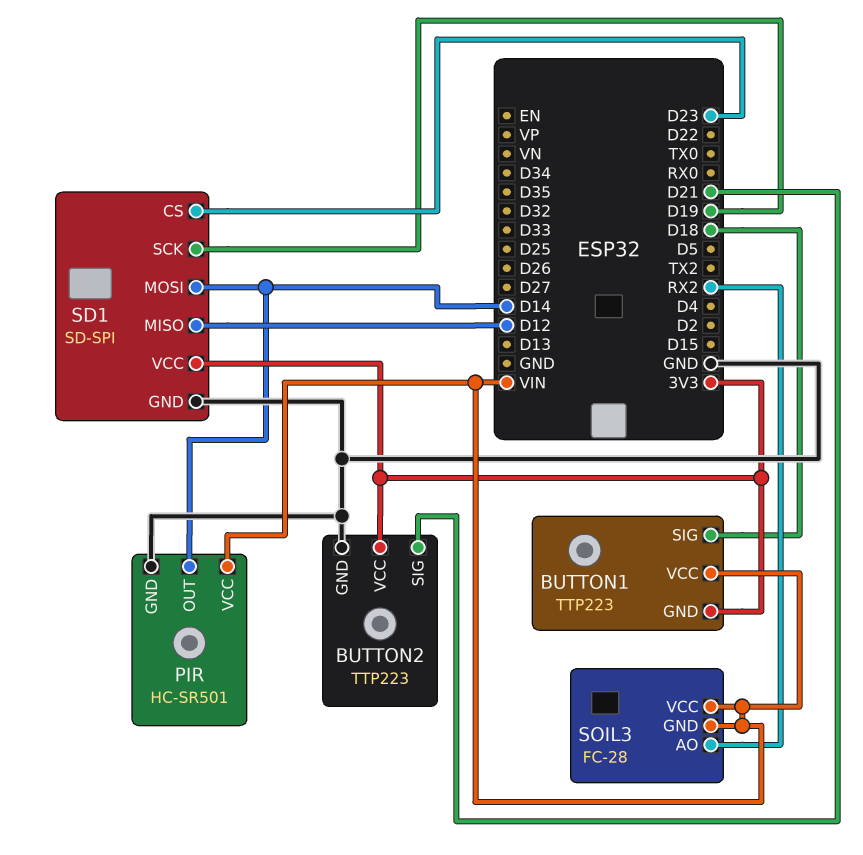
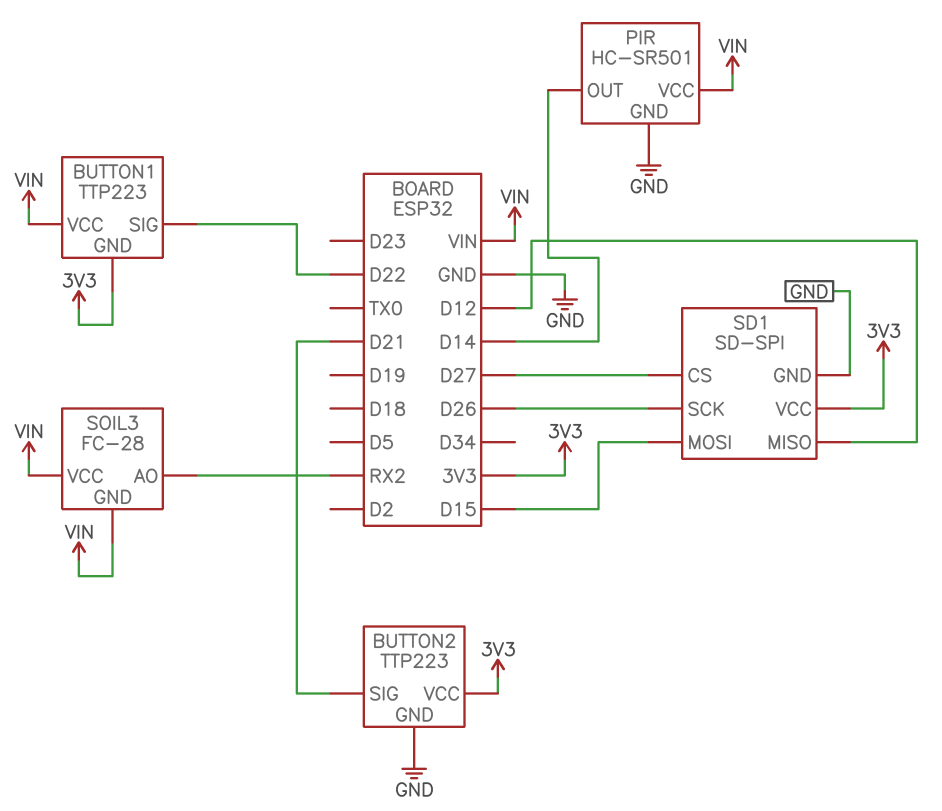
BUTTON1 pin SIG: D18 -> D22
SD1 pin CS: D23 -> D27
SD1 pin MOSI: D14 -> D15
SD1 pin SCK: D19 -> D26

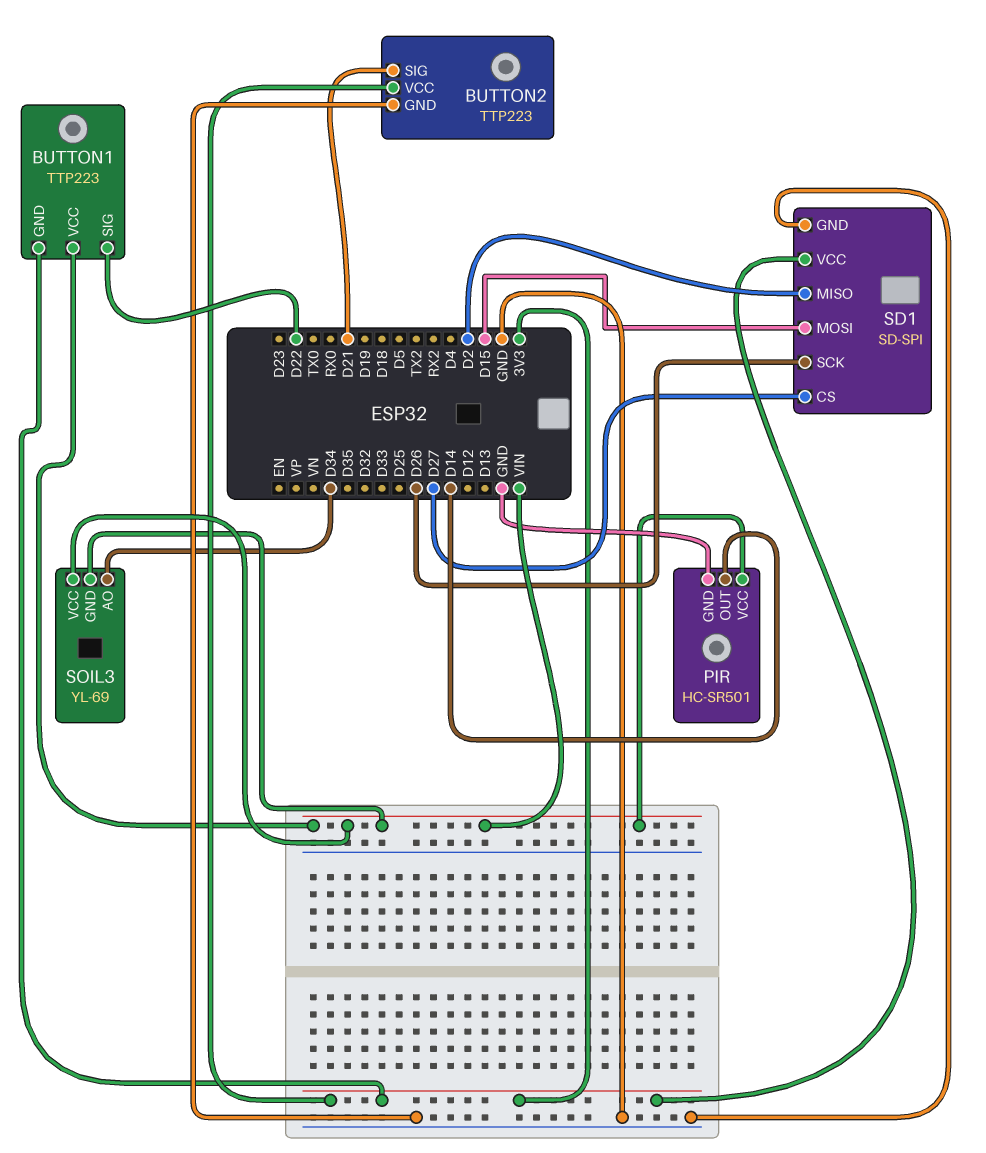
SD1 pin MISO: D12 -> D2
SOIL3: FC-28 -> YL-69
SOIL3 pin AO: RX2 -> D34

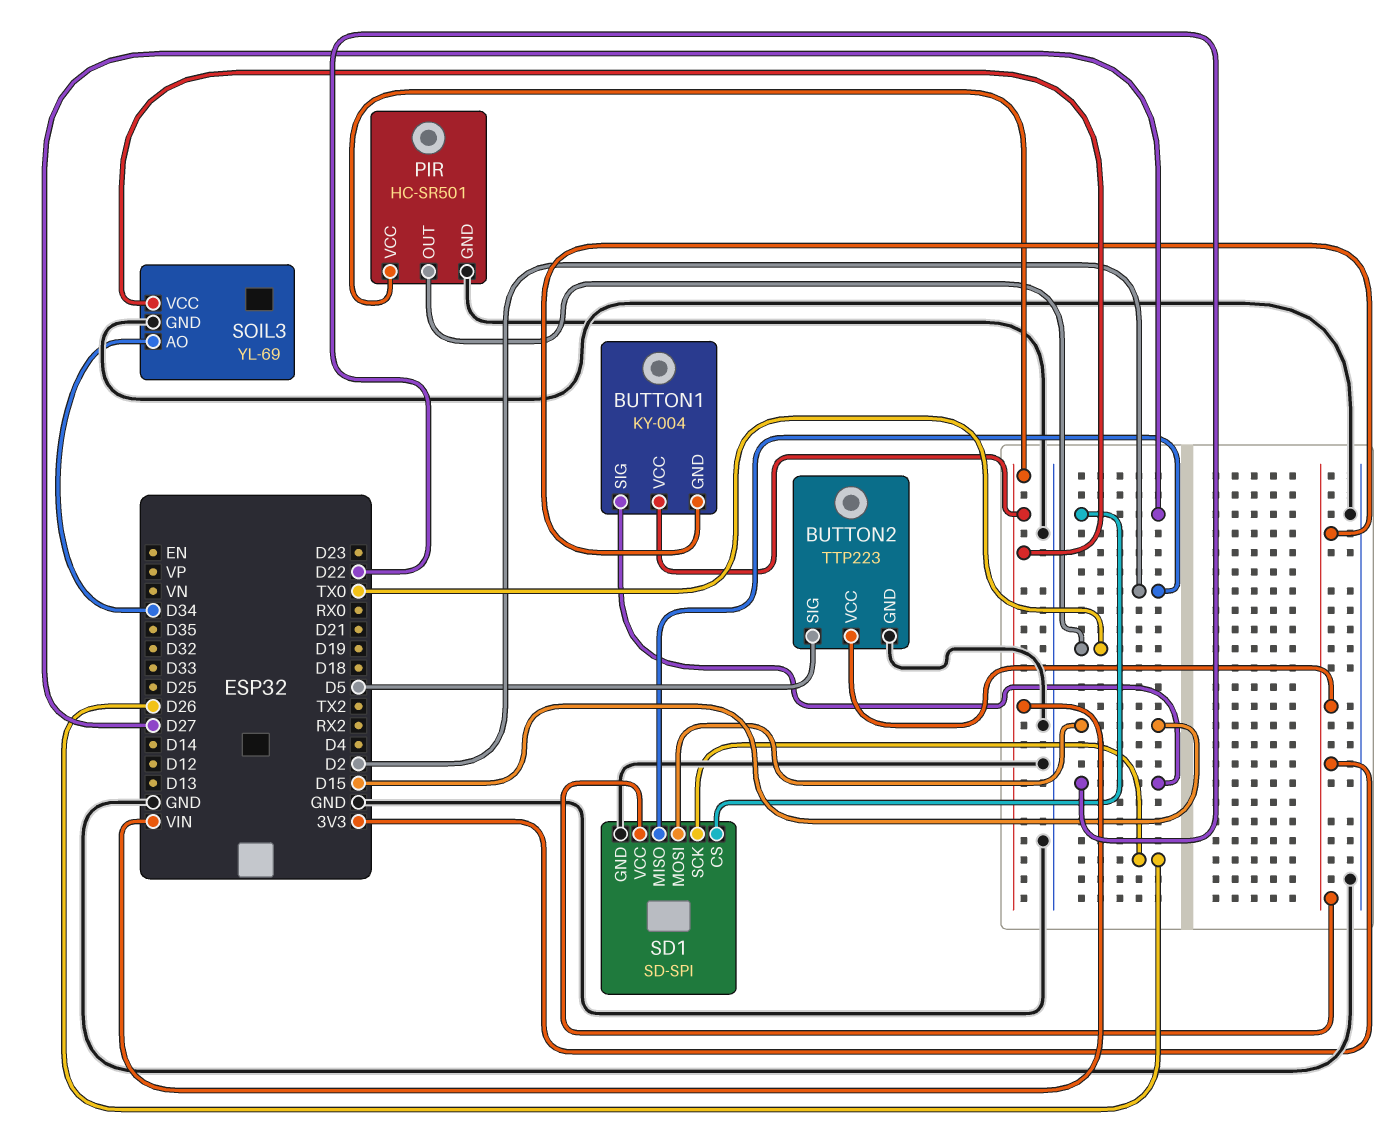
BUTTON1: TTP223 -> KY-004
BUTTON2 pin SIG: D21 -> D5
PIR pin OUT: D14 -> TX0
SOIL3 pin GND: VIN -> GND

